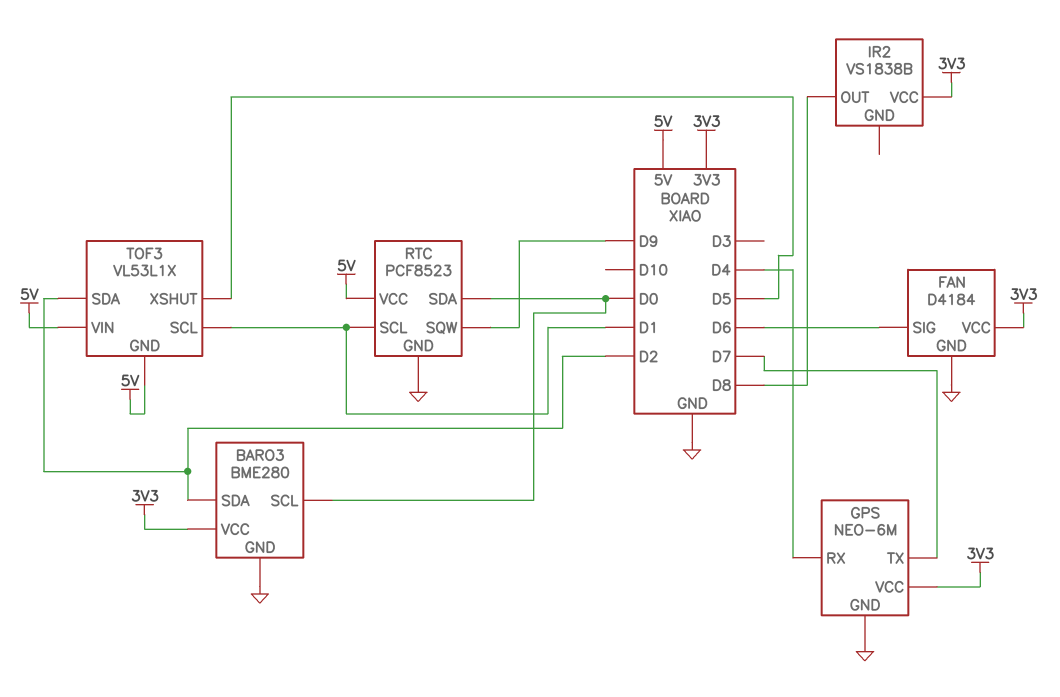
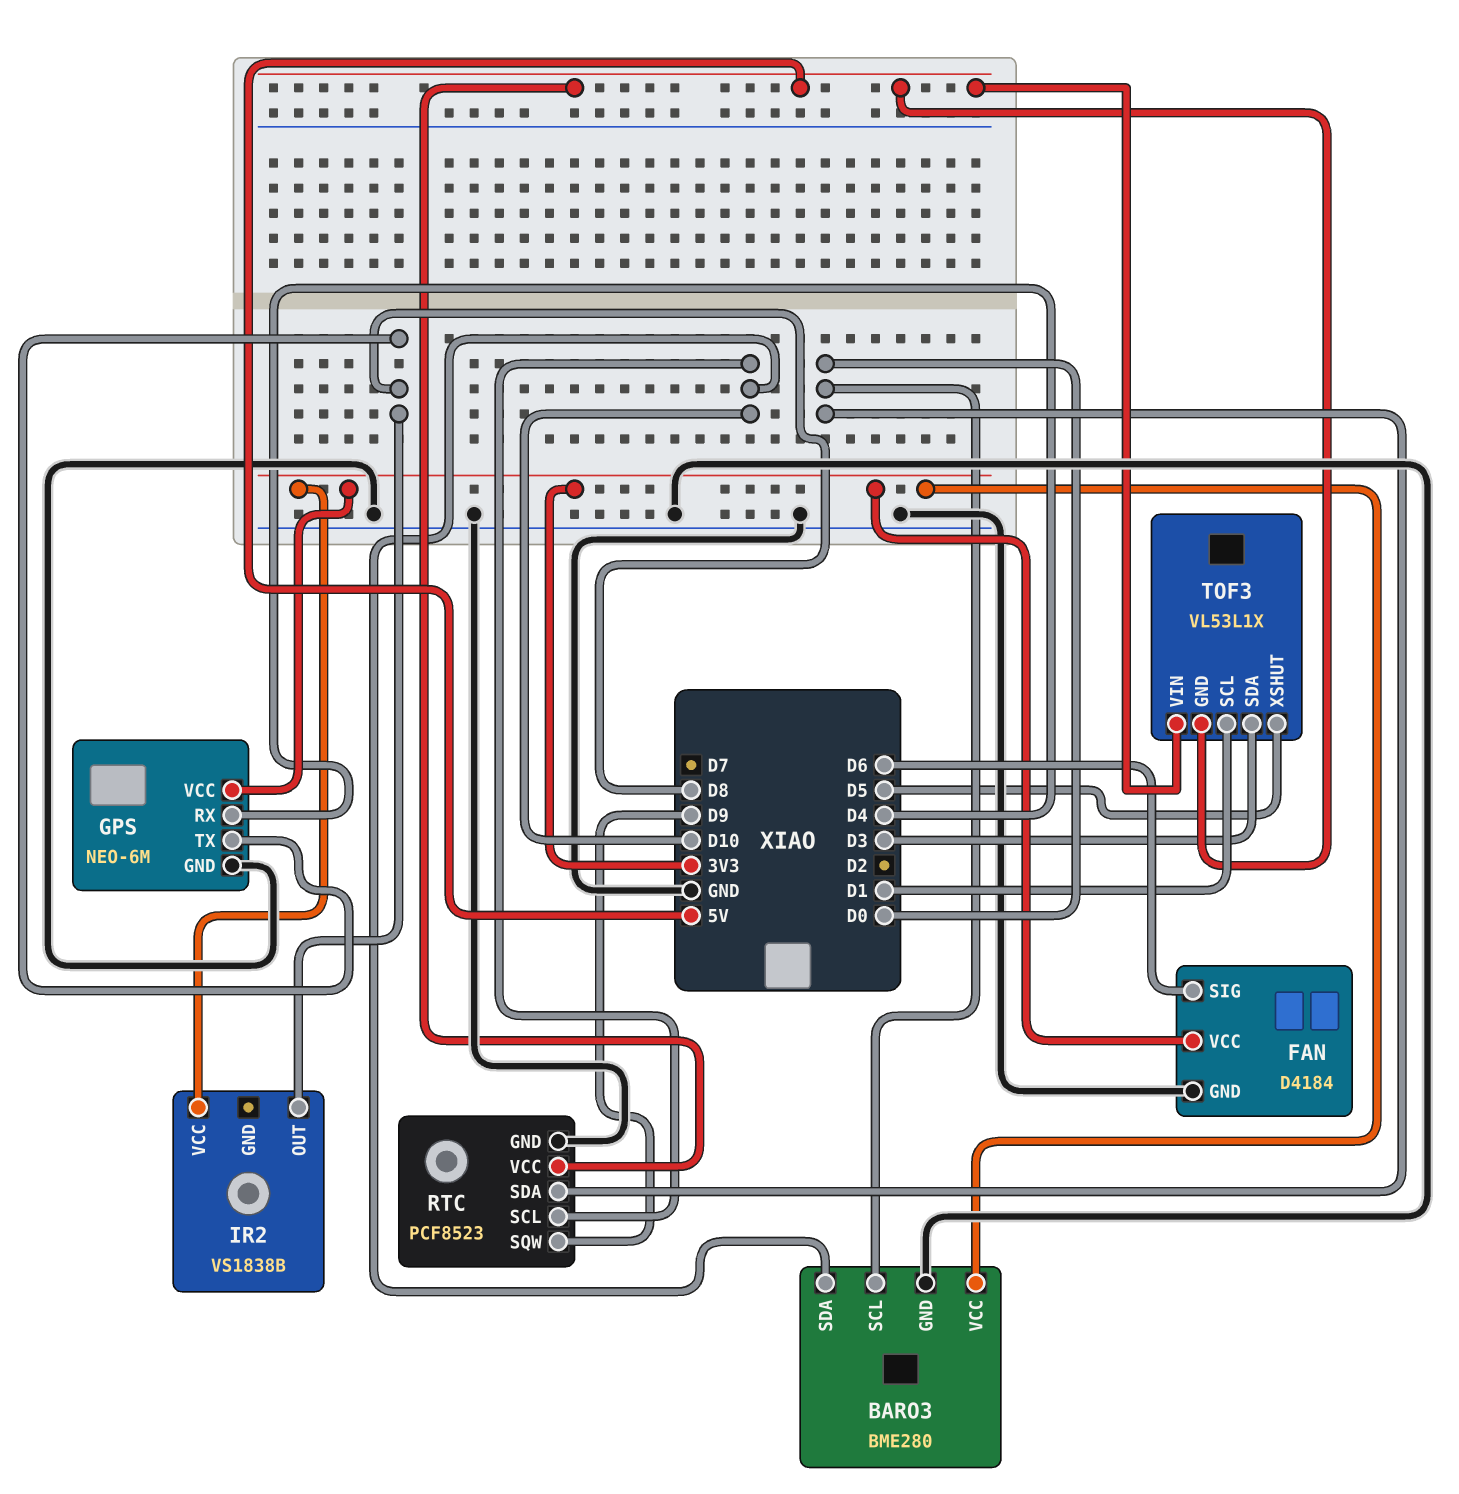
BARO3 pin SDA: D2 -> D10
GPS pin TX: D7 -> D8
RTC pin SCL: D1 -> D10
TOF3 pin SDA: D2 -> D3

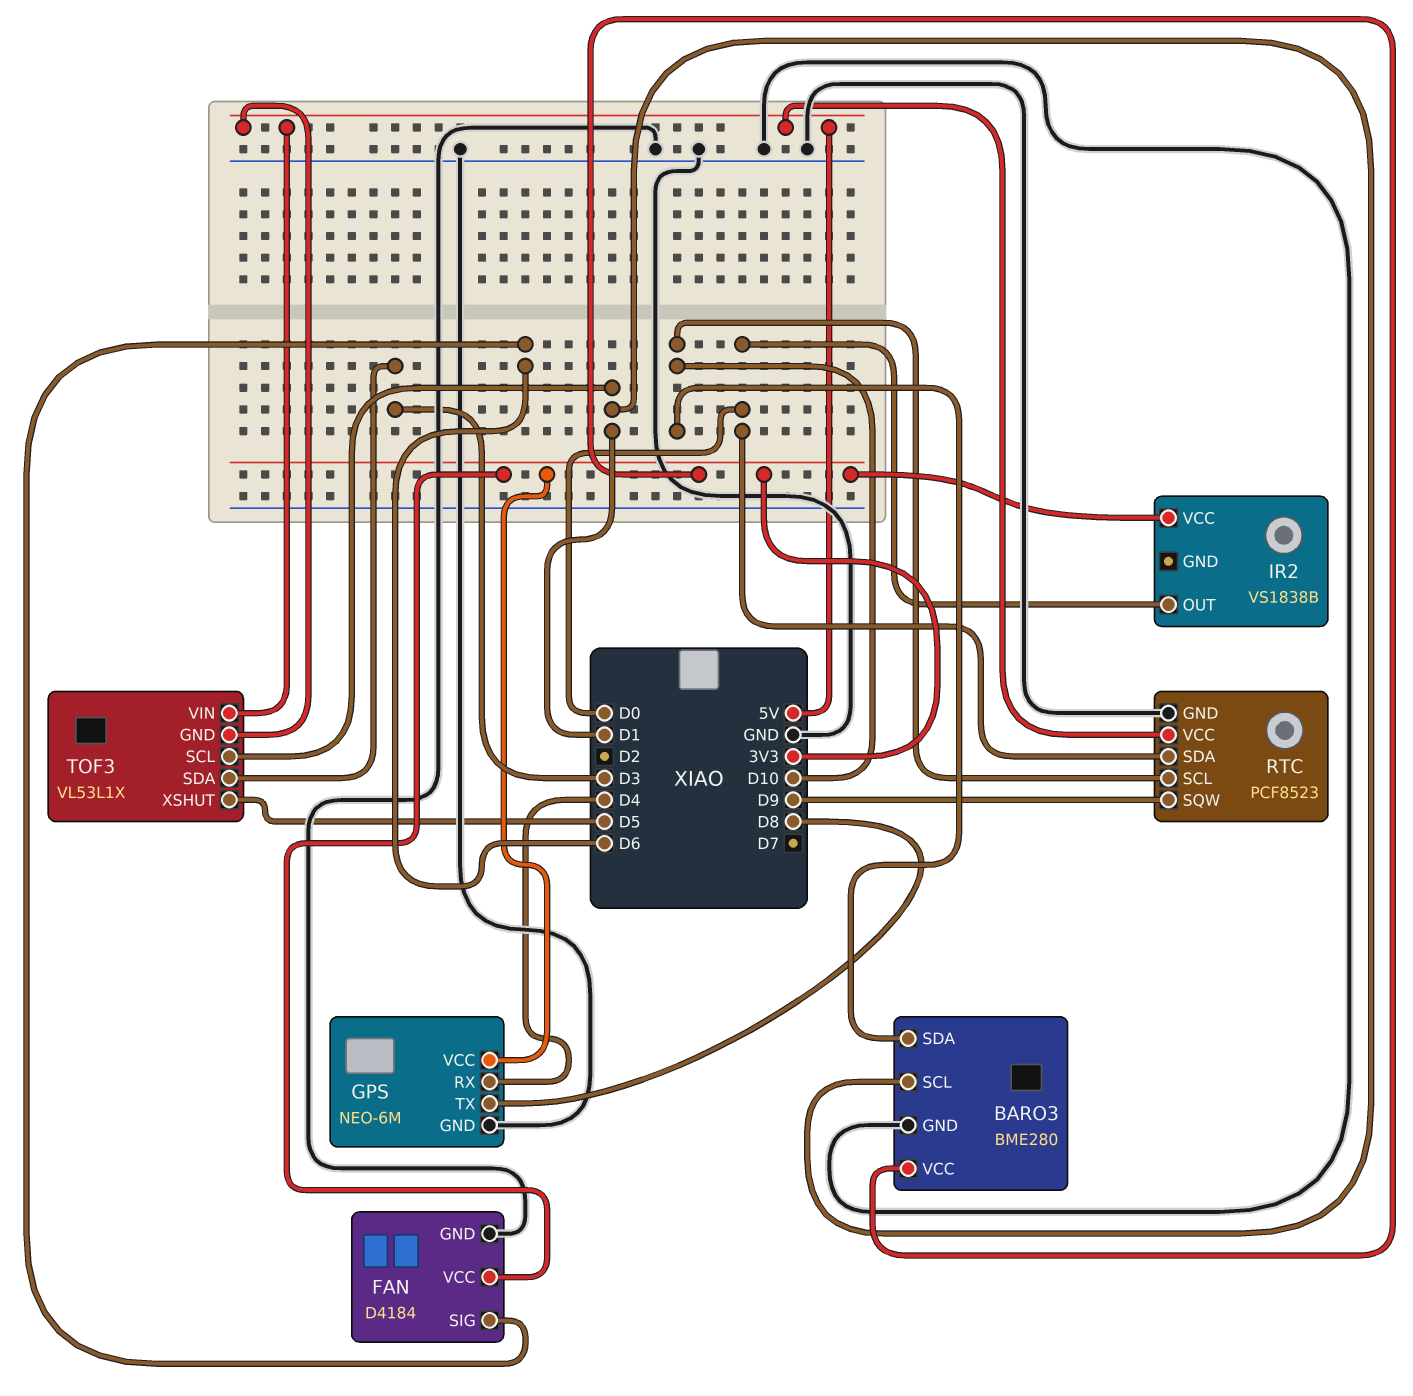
BARO3 pin SCL: D0 -> D1
IR2 pin OUT: D8 -> D0

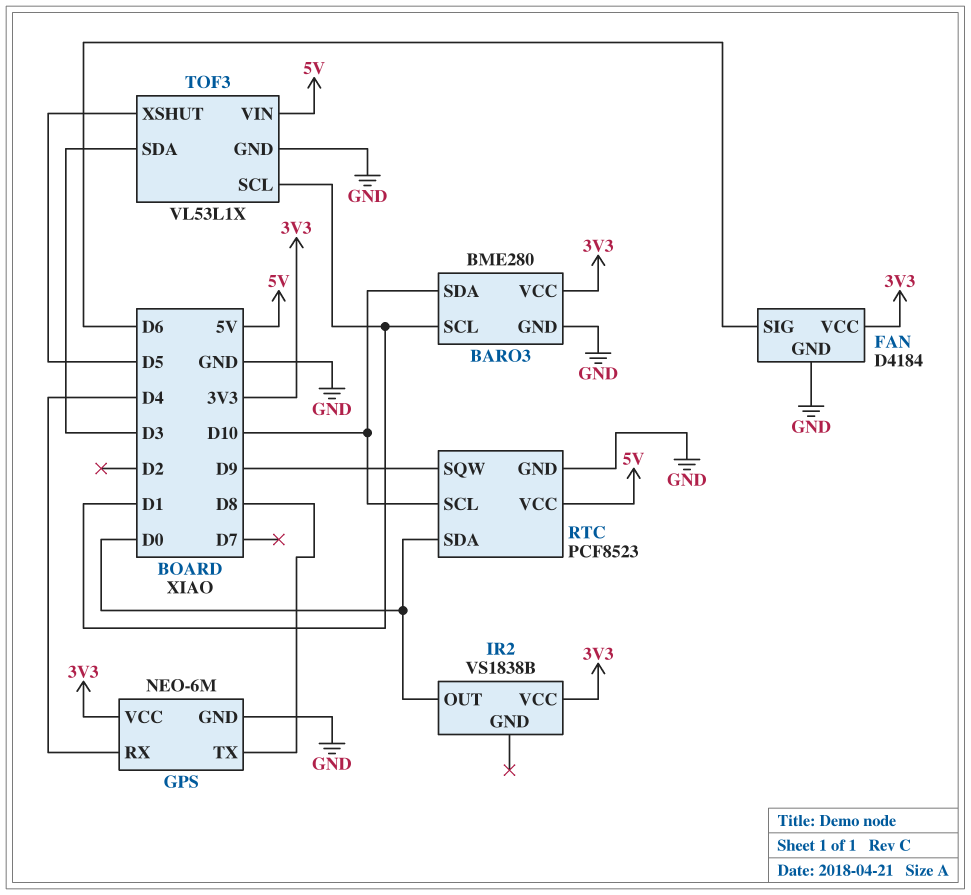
TOF3 pin GND: 5V -> GND

